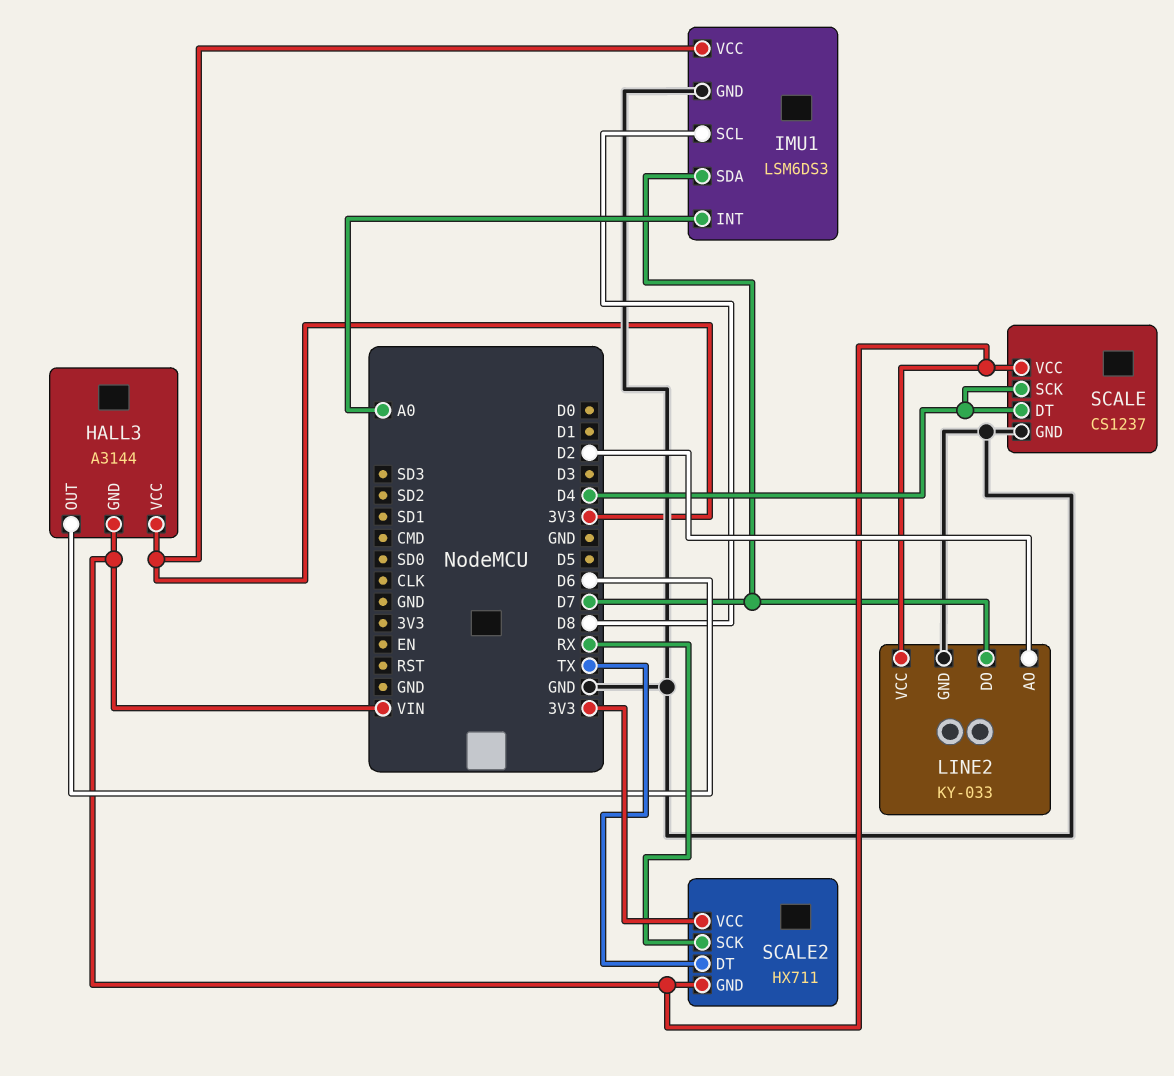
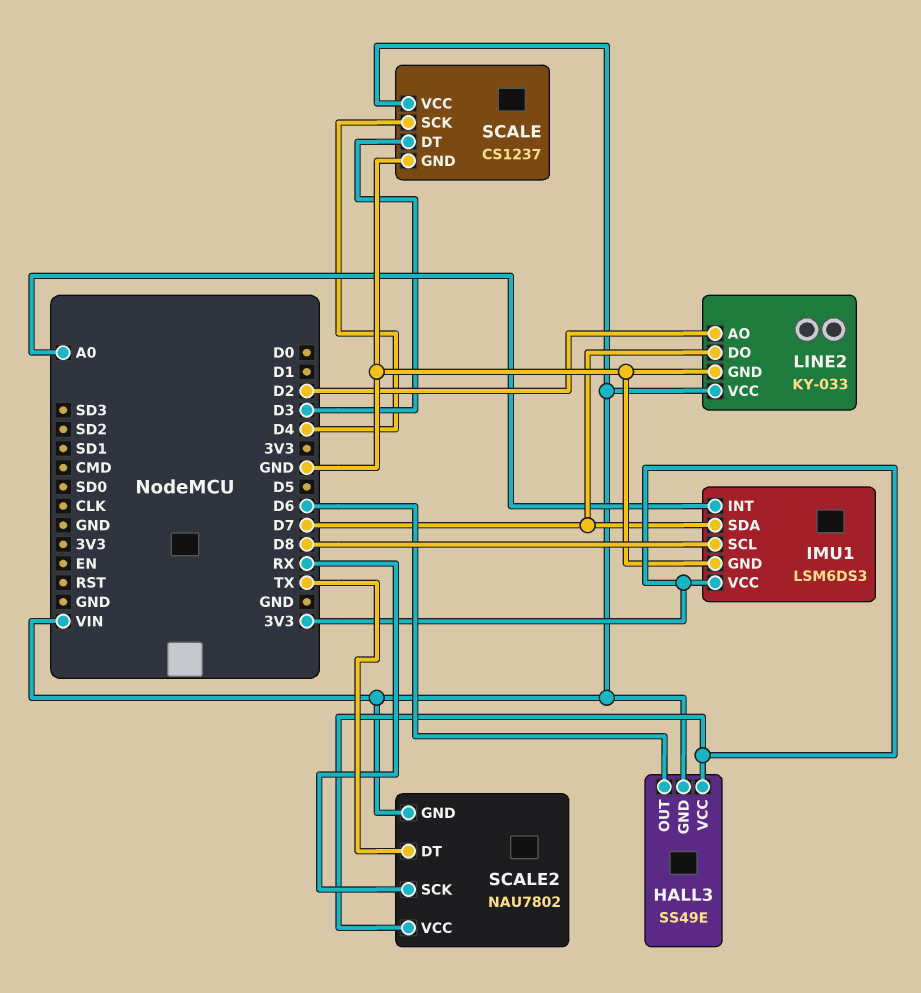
HALL3: A3144 -> SS49E
SCALE pin DT: D4 -> D3
SCALE2: HX711 -> NAU7802

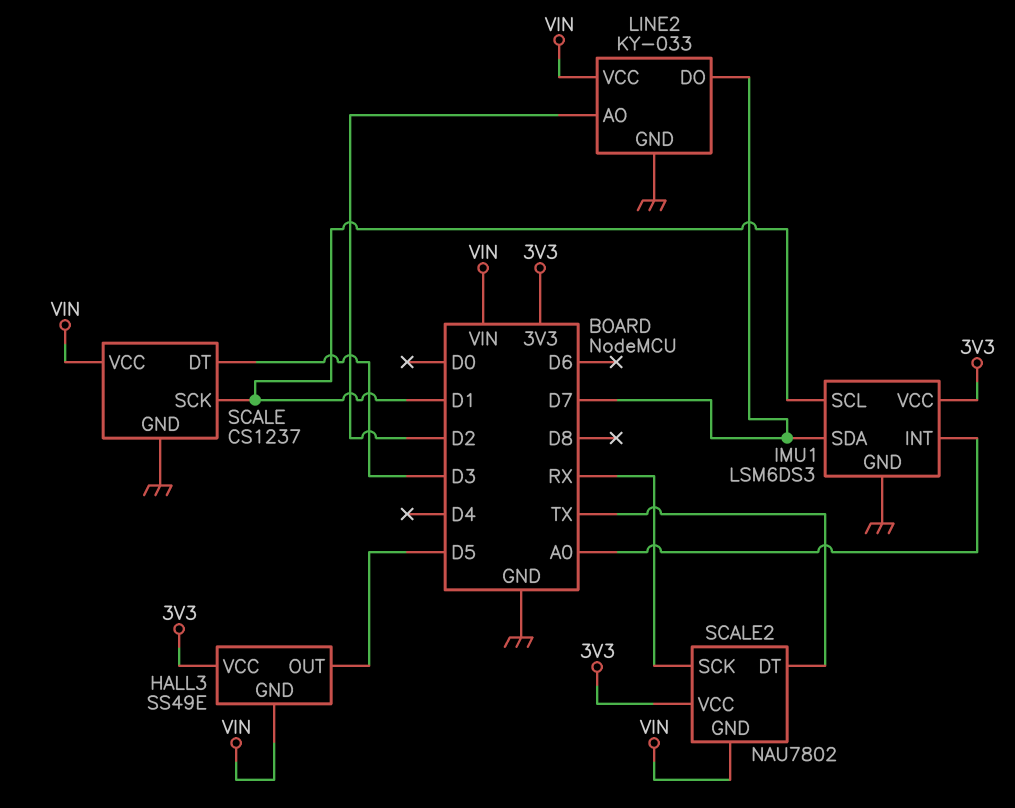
HALL3 pin OUT: D6 -> D5
IMU1 pin SCL: D8 -> D1
SCALE pin SCK: D4 -> D1

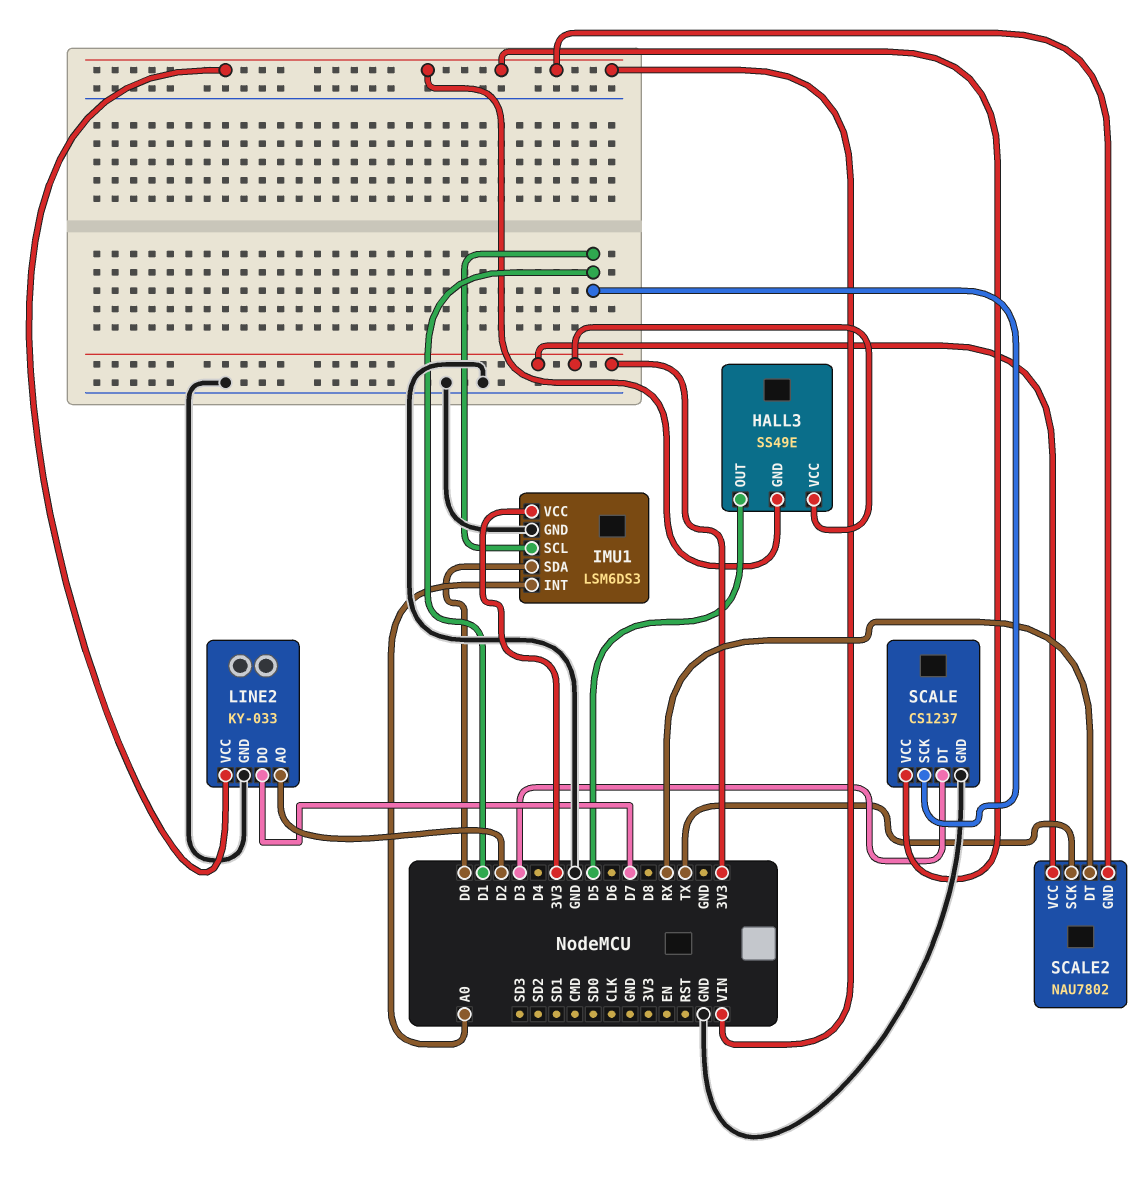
IMU1 pin SDA: D7 -> D0
SCALE2 pin DT: TX -> RX
SCALE2 pin SCK: RX -> TX

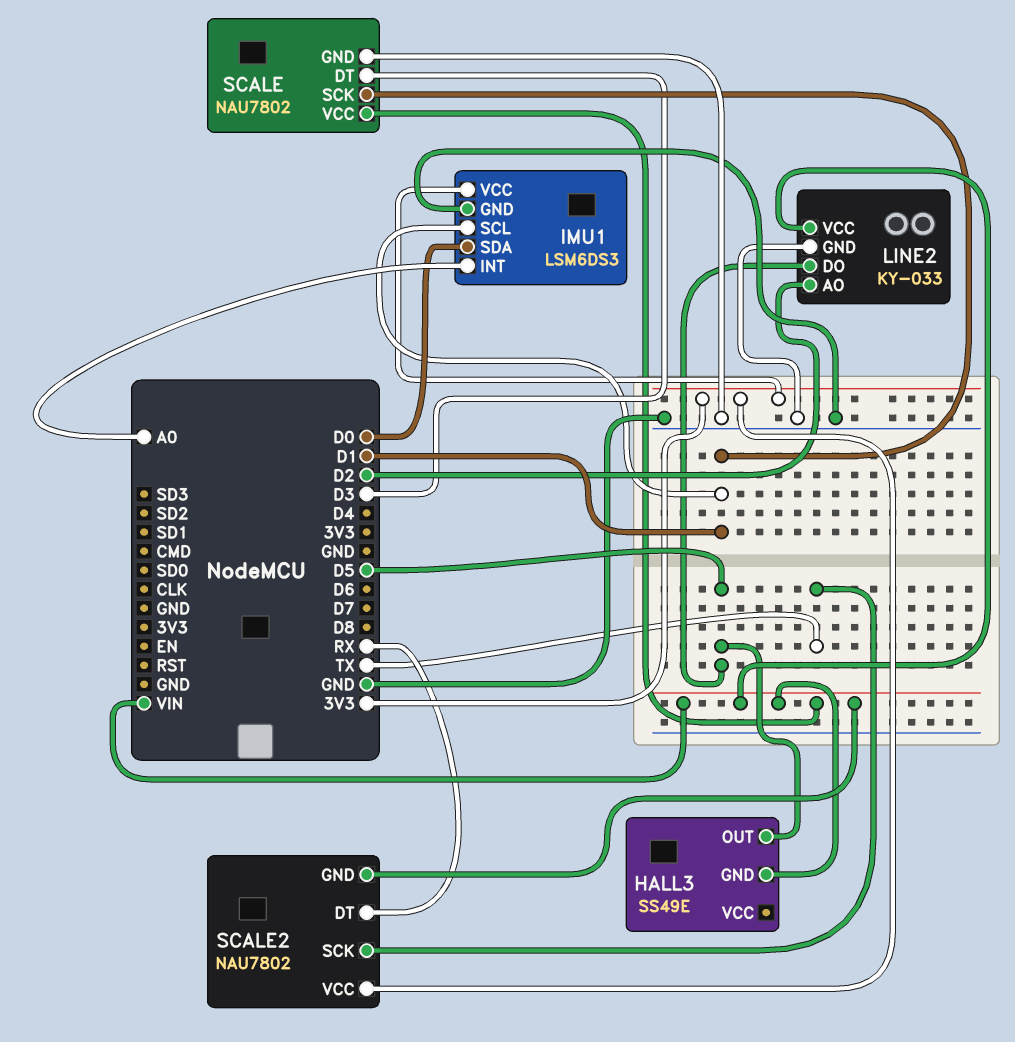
HALL3 pin VCC: 3V3 -> none
LINE2 pin DO: D7 -> D5
SCALE: CS1237 -> NAU7802

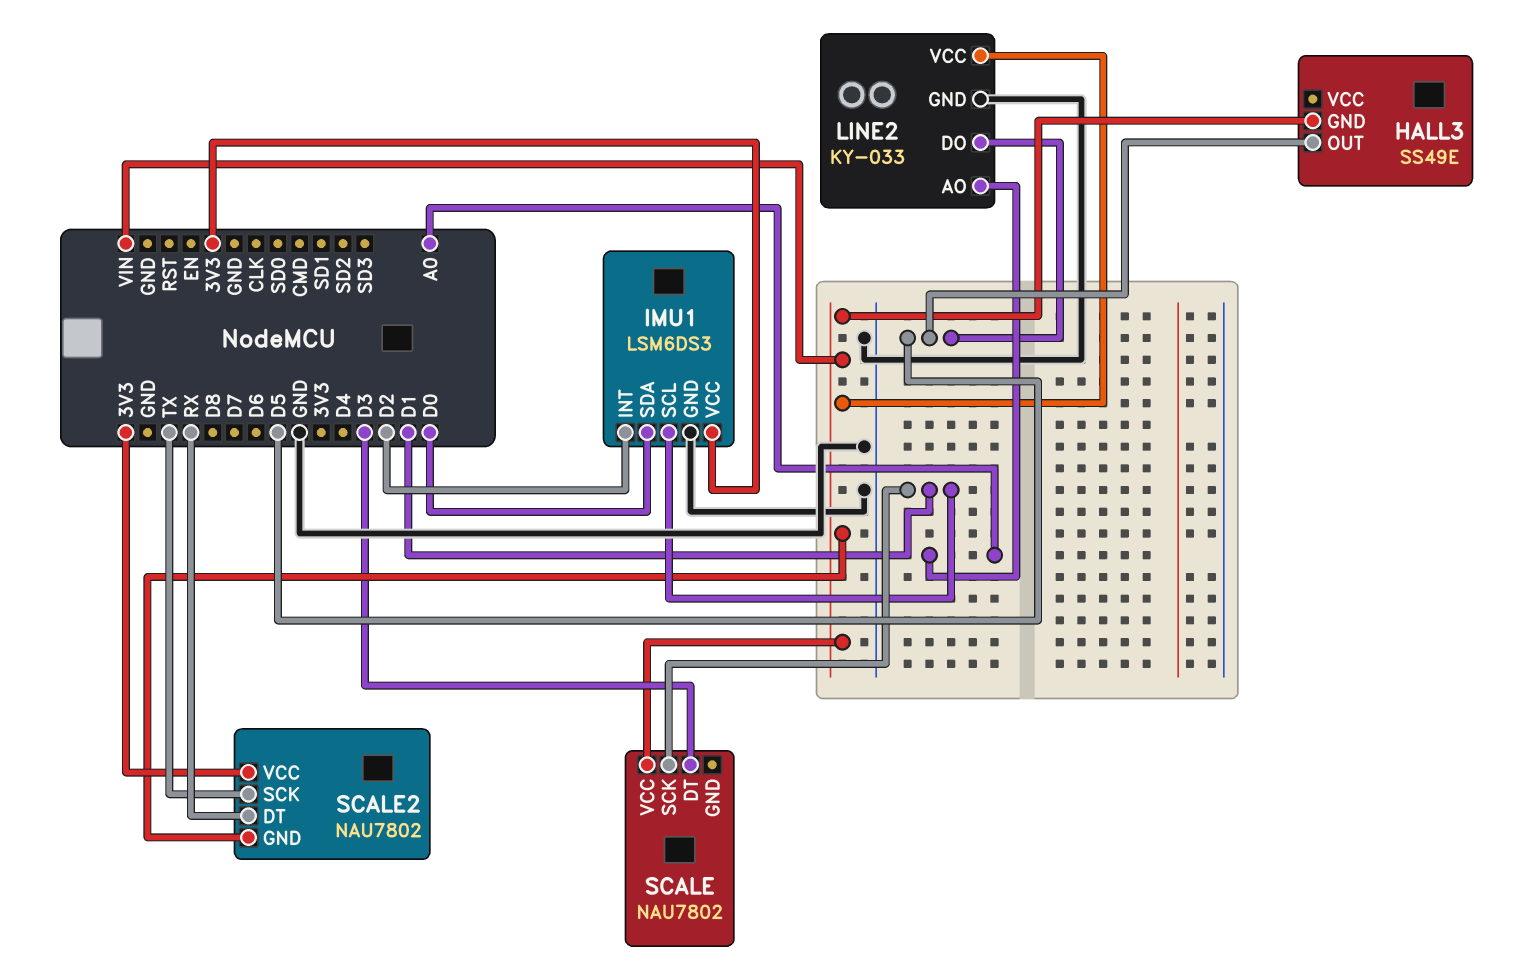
IMU1 pin INT: A0 -> D2
LINE2 pin AO: D2 -> A0
SCALE pin GND: GND -> none

